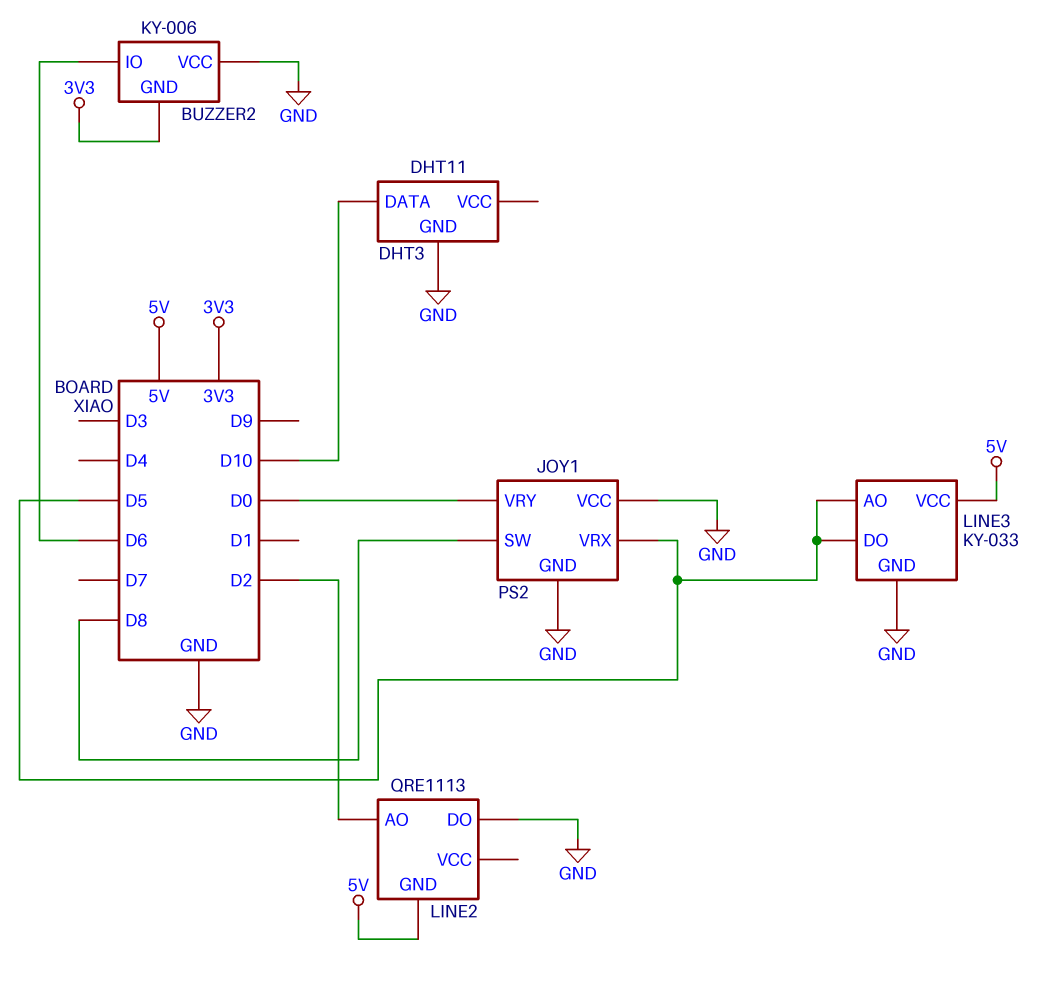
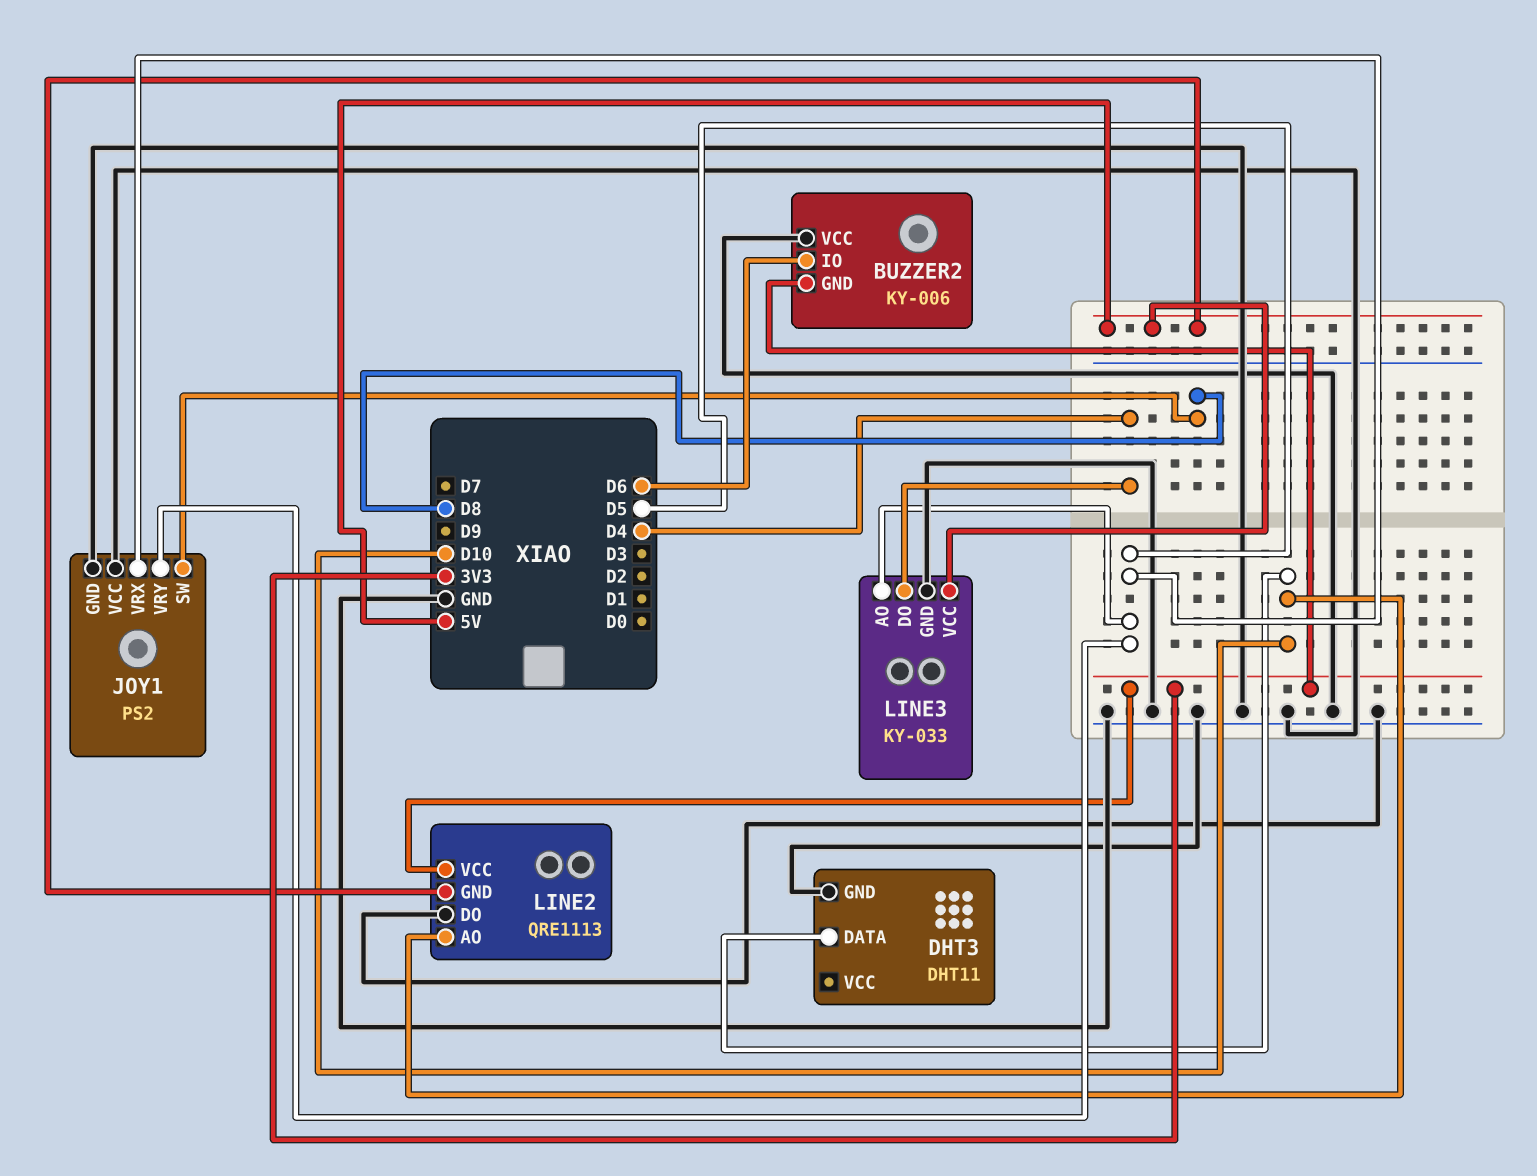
JOY1 pin VRY: D0 -> D5
LINE2 pin AO: D2 -> D10
LINE2 pin VCC: none -> 3V3
LINE3 pin DO: D5 -> D4

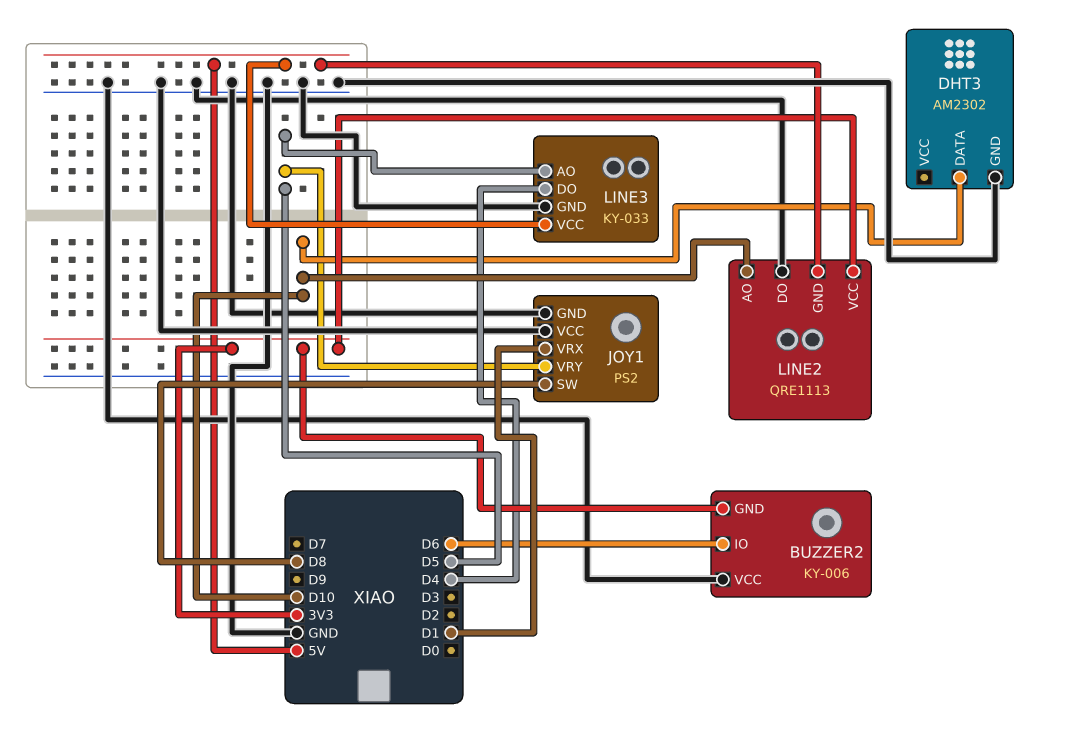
DHT3: DHT11 -> AM2302
JOY1 pin VRX: D5 -> D1

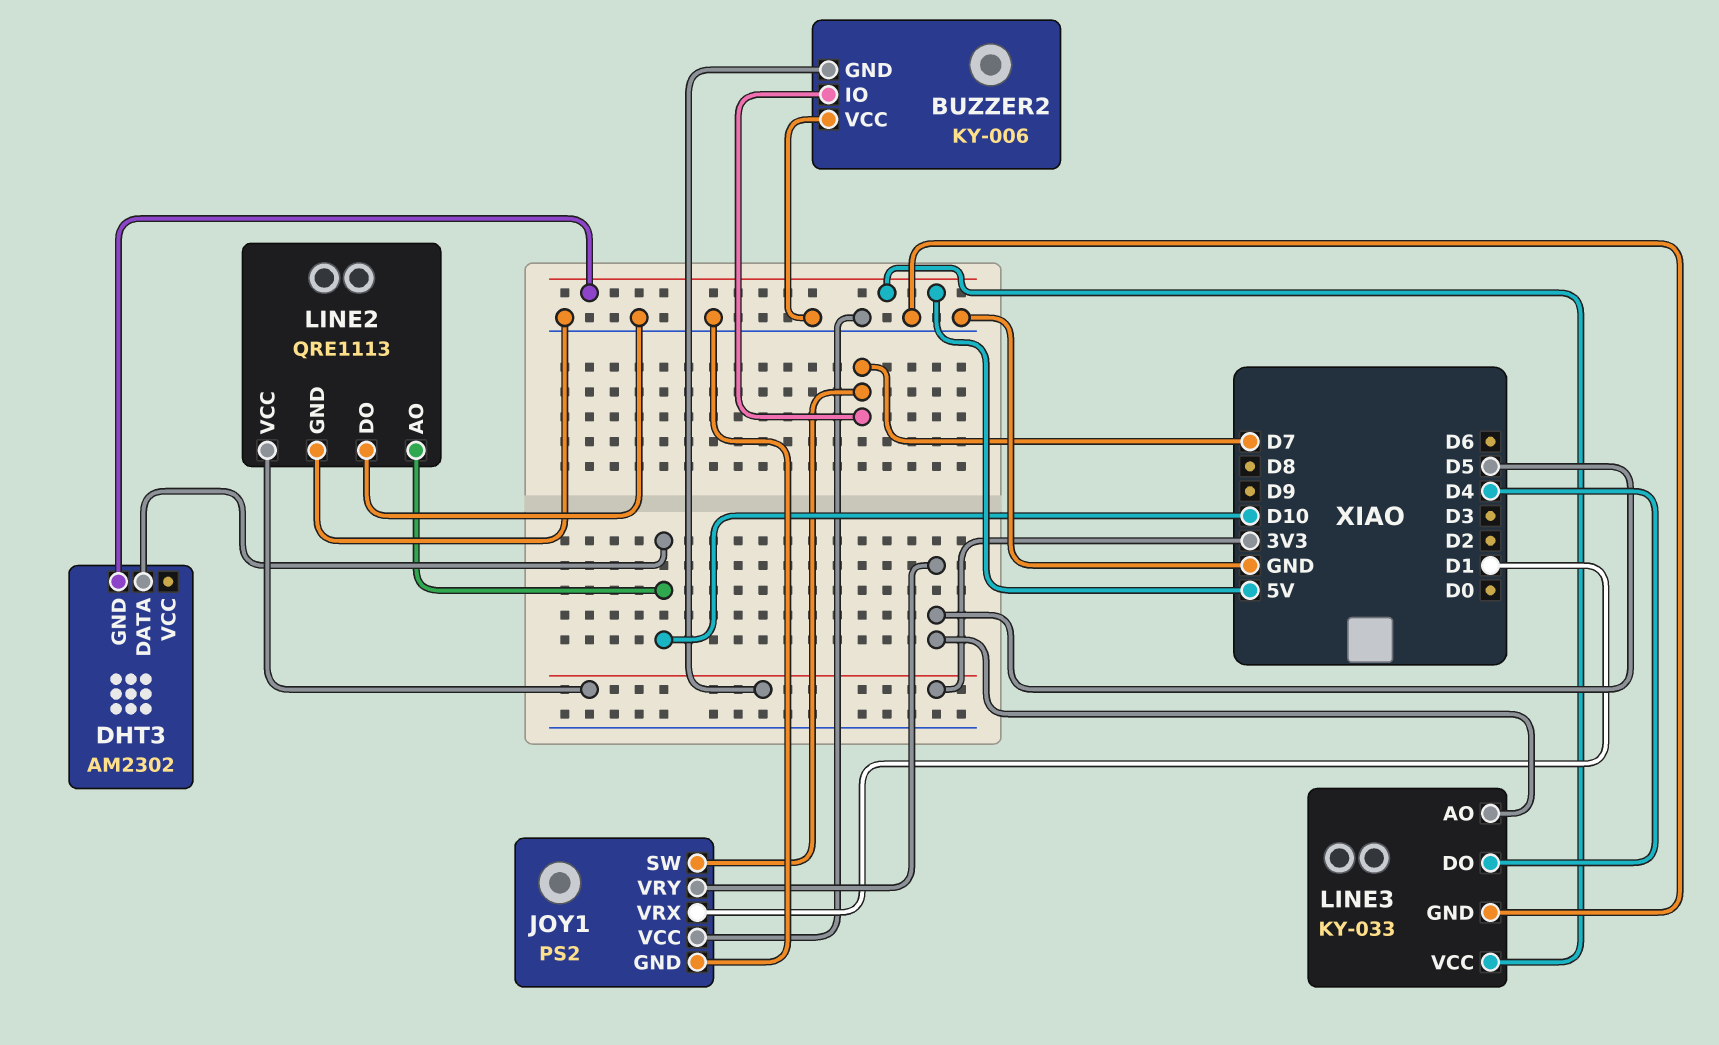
BUZZER2 pin IO: D6 -> D7
DHT3 pin GND: GND -> 5V
JOY1 pin SW: D8 -> D7
LINE2 pin GND: 5V -> GND

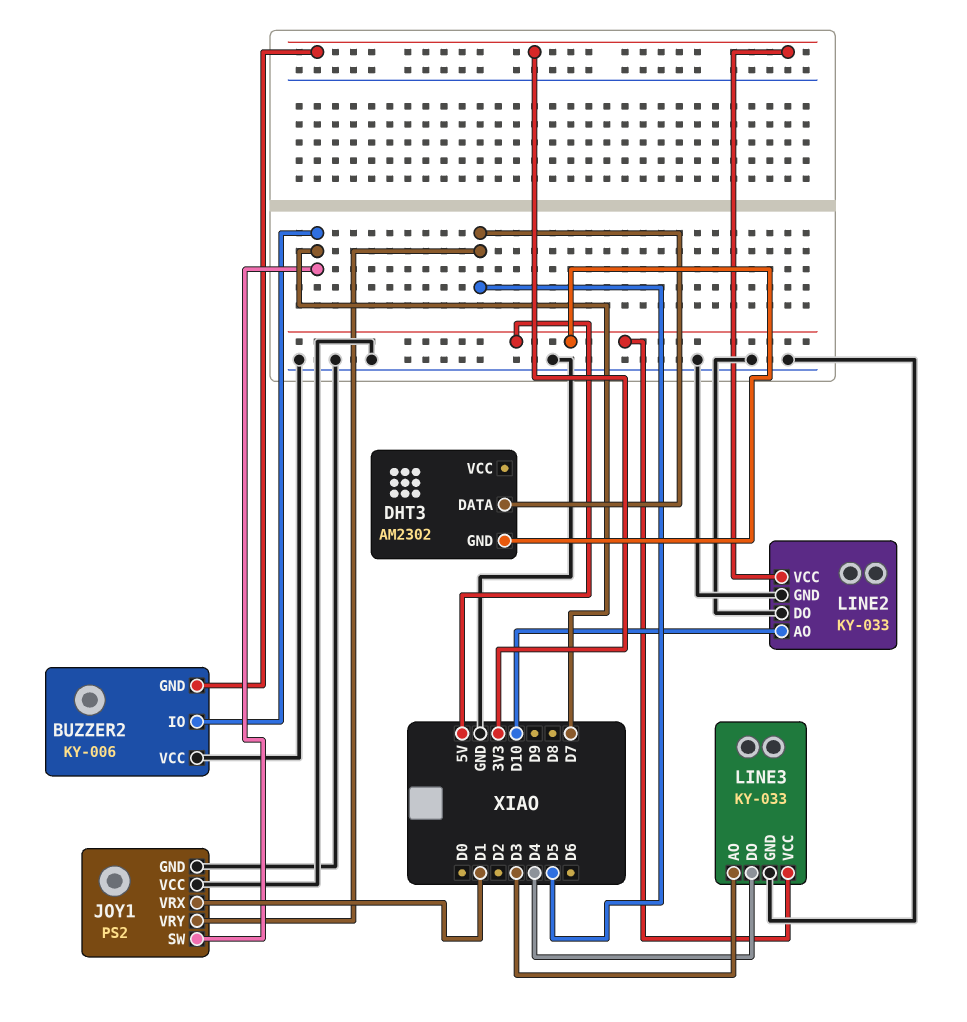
DHT3 pin DATA: D10 -> D5
LINE2: QRE1113 -> KY-033
LINE3 pin AO: D5 -> D3

